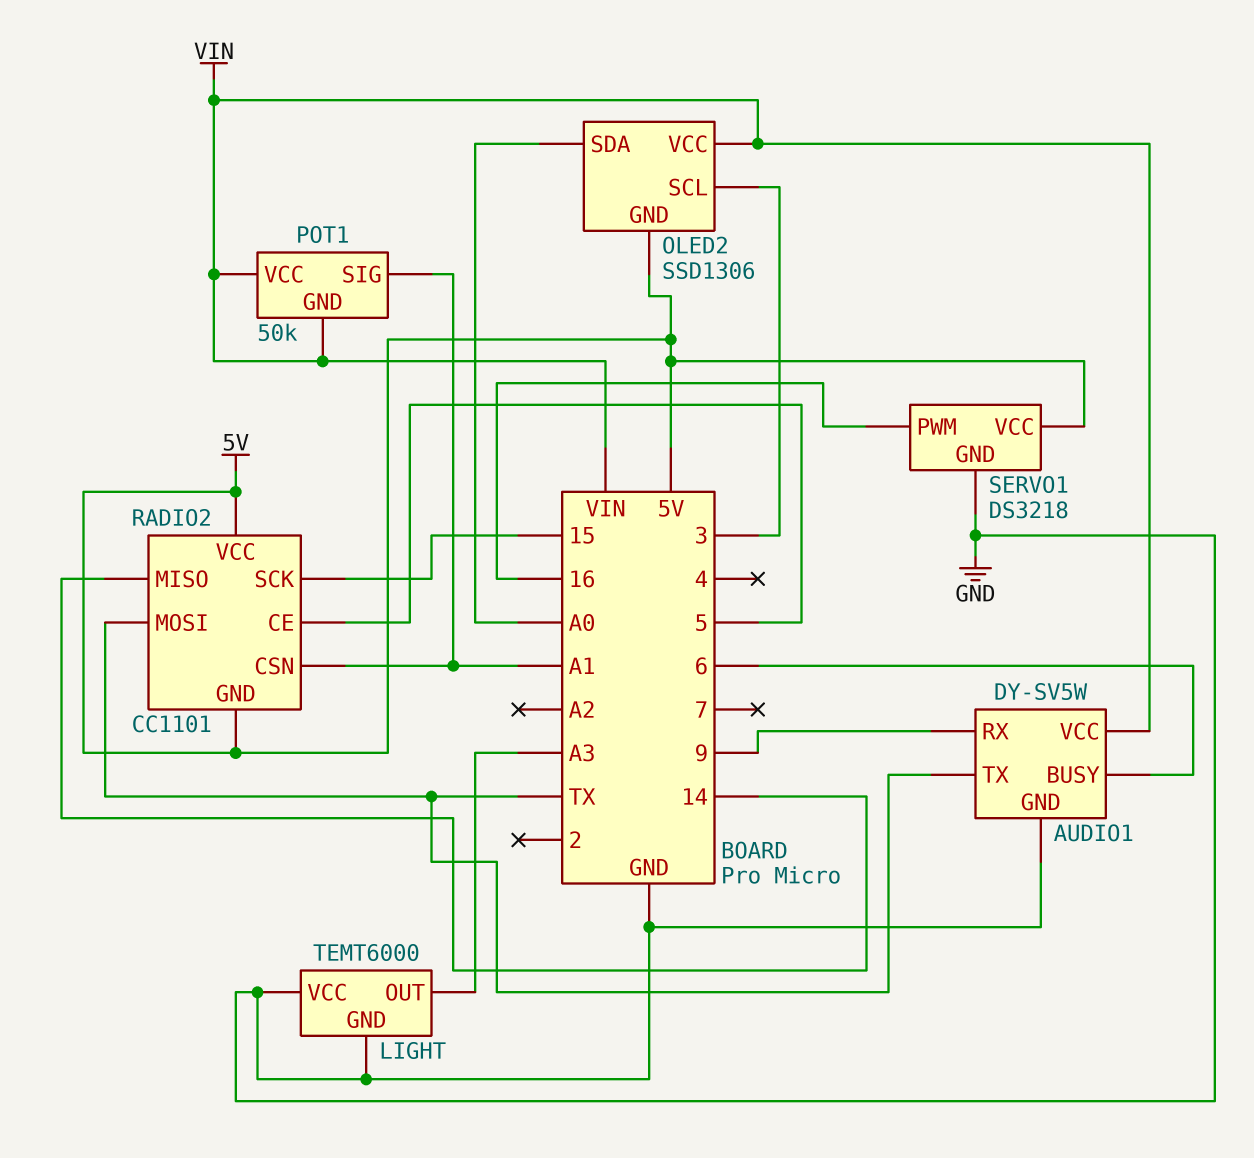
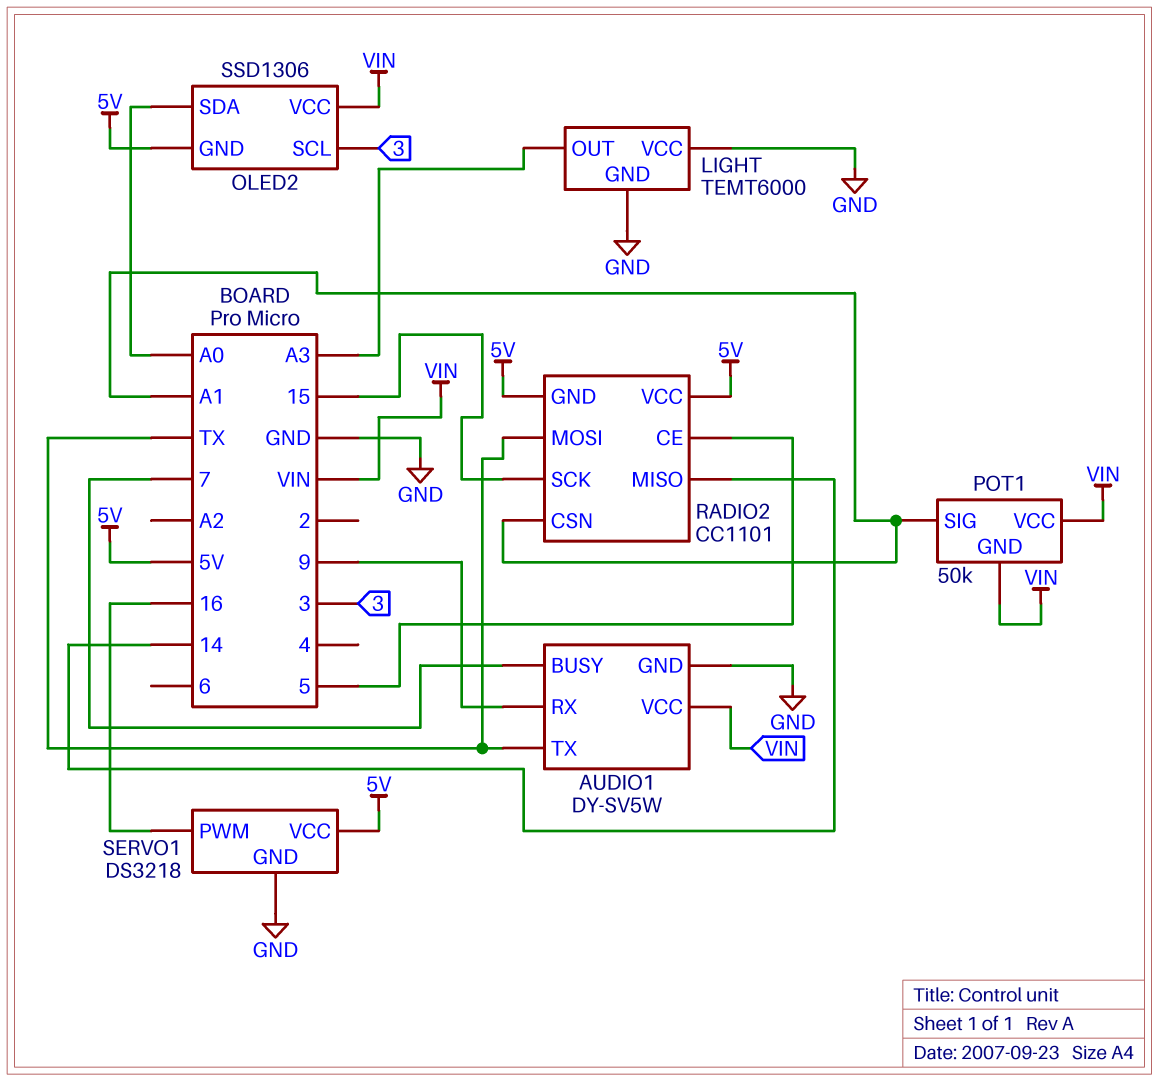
AUDIO1 pin BUSY: 6 -> 7

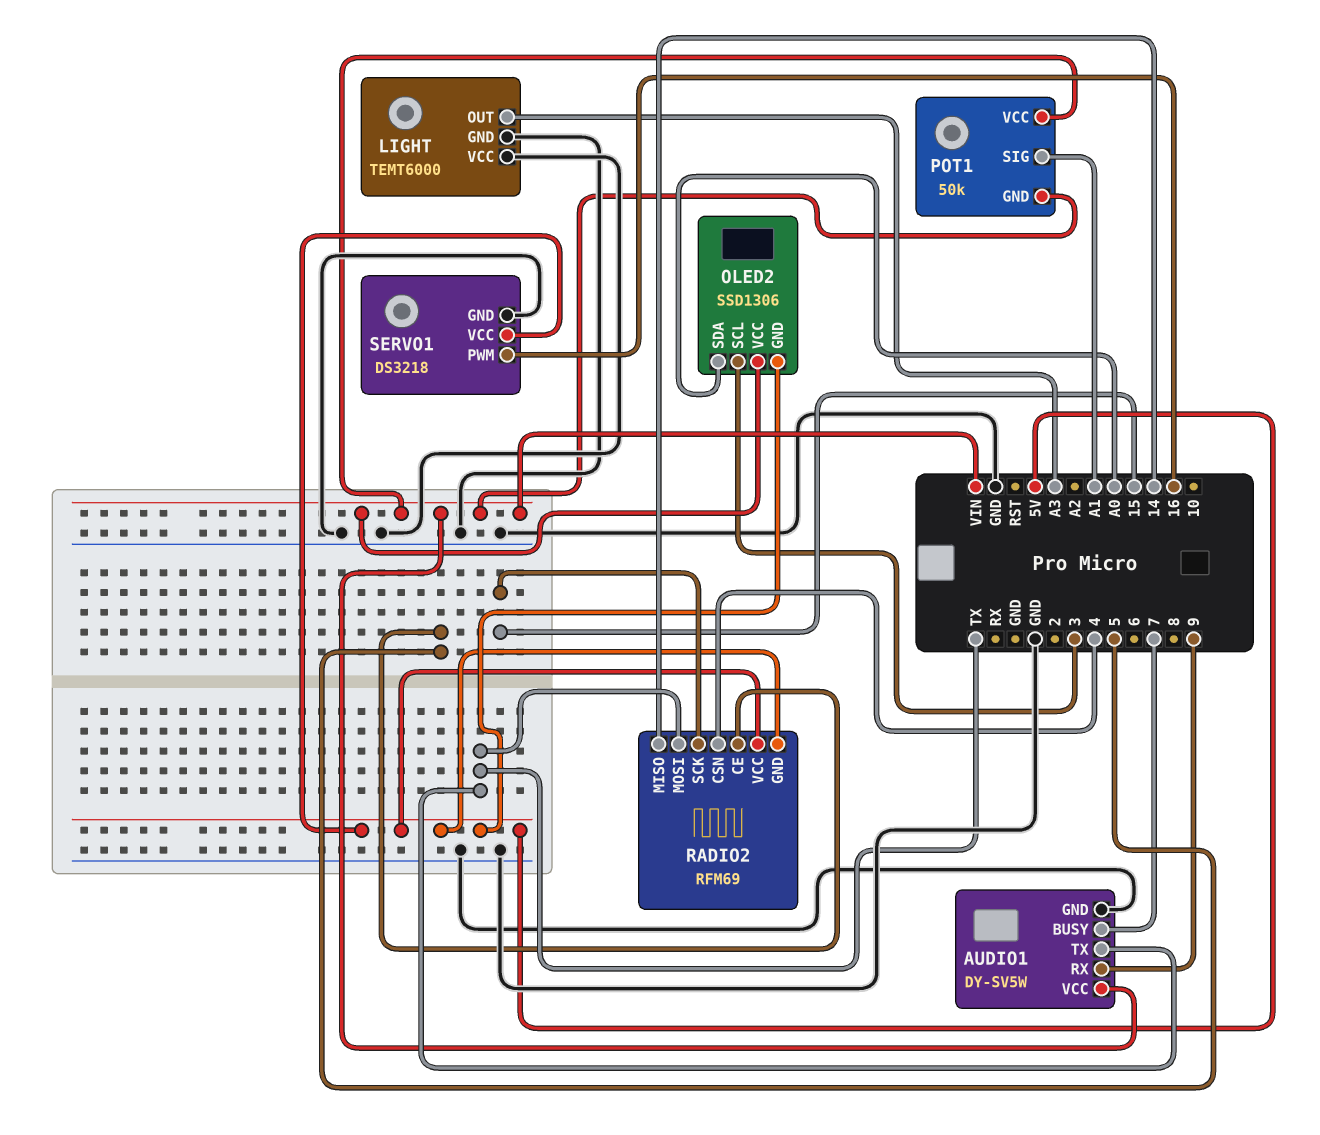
RADIO2: CC1101 -> RFM69
RADIO2 pin CSN: A1 -> 4

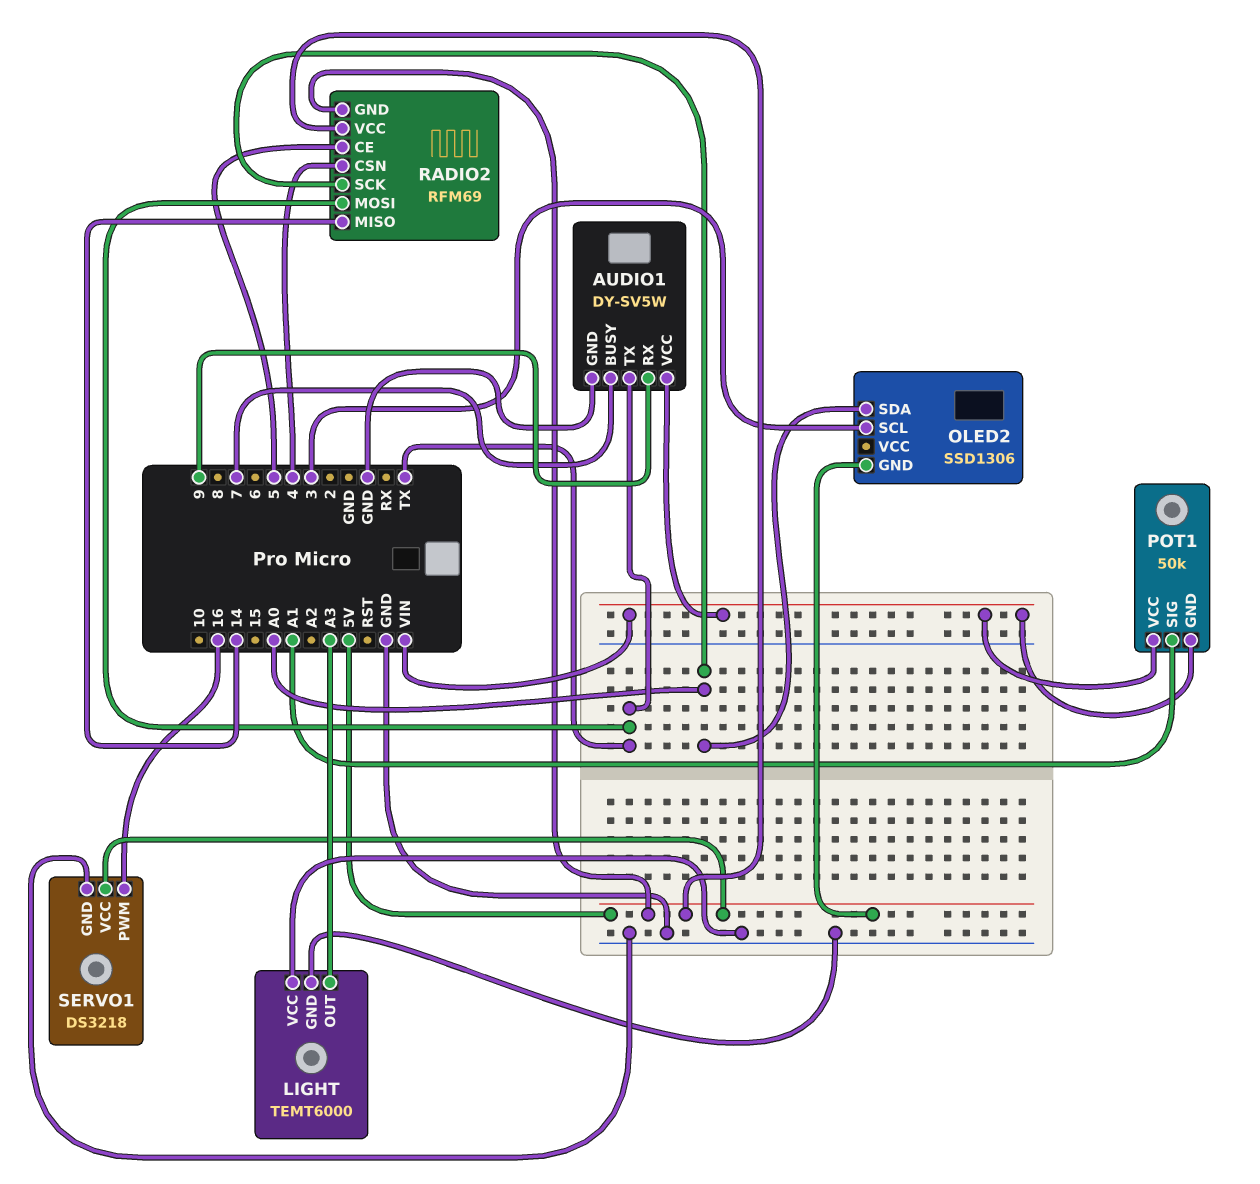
OLED2 pin VCC: VIN -> none
RADIO2 pin SCK: 15 -> A0

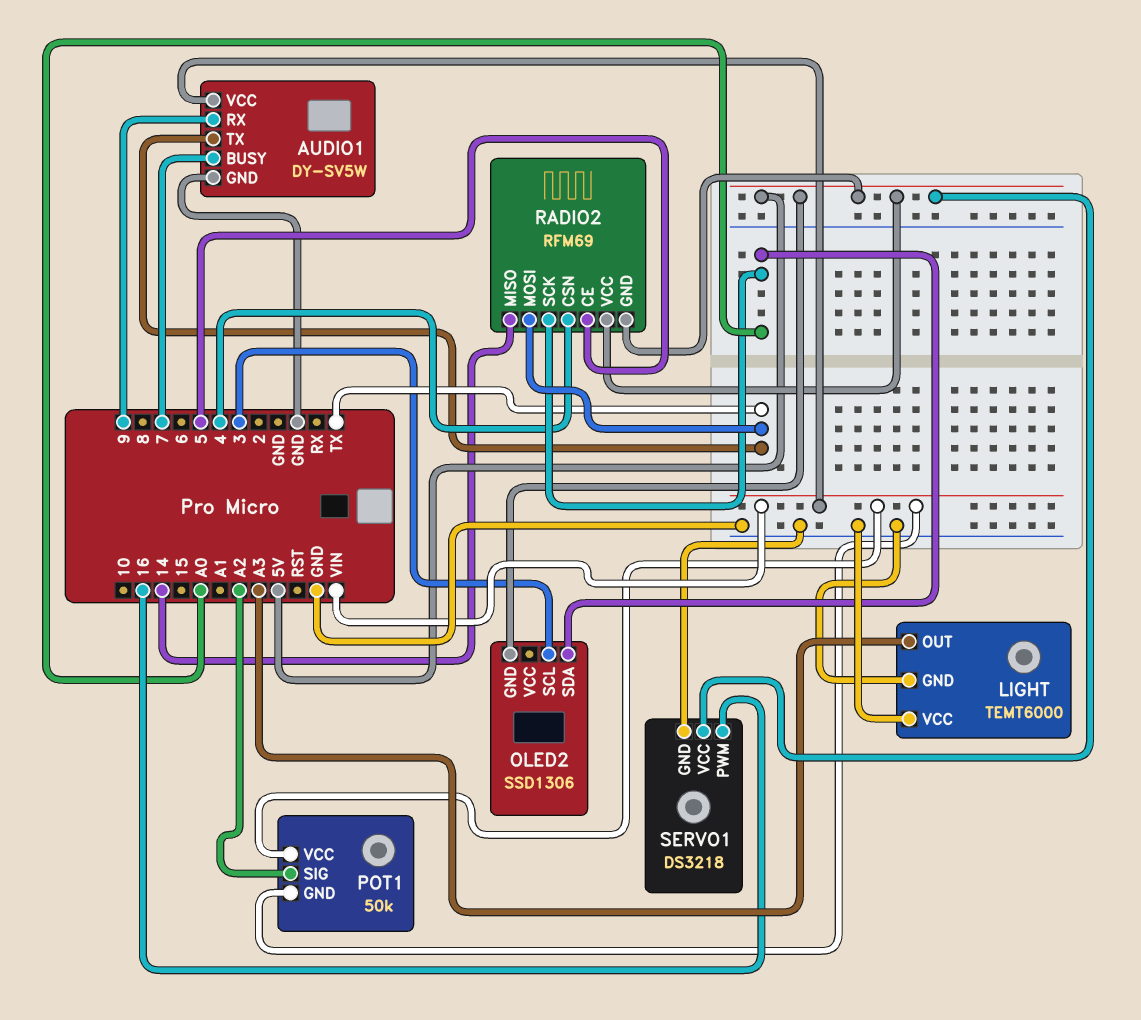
POT1 pin SIG: A1 -> A2

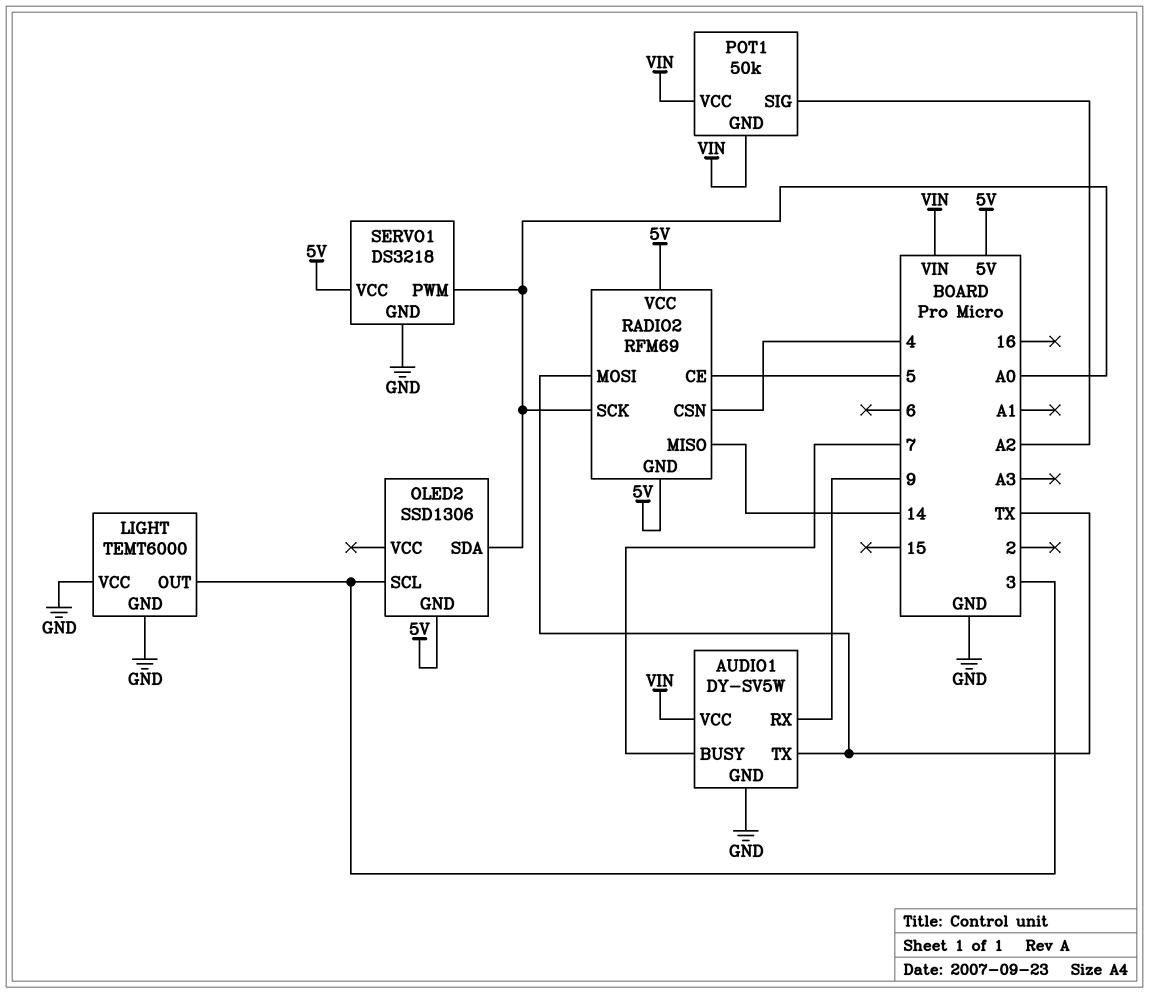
LIGHT pin OUT: A3 -> 3
SERVO1 pin PWM: 16 -> A0

